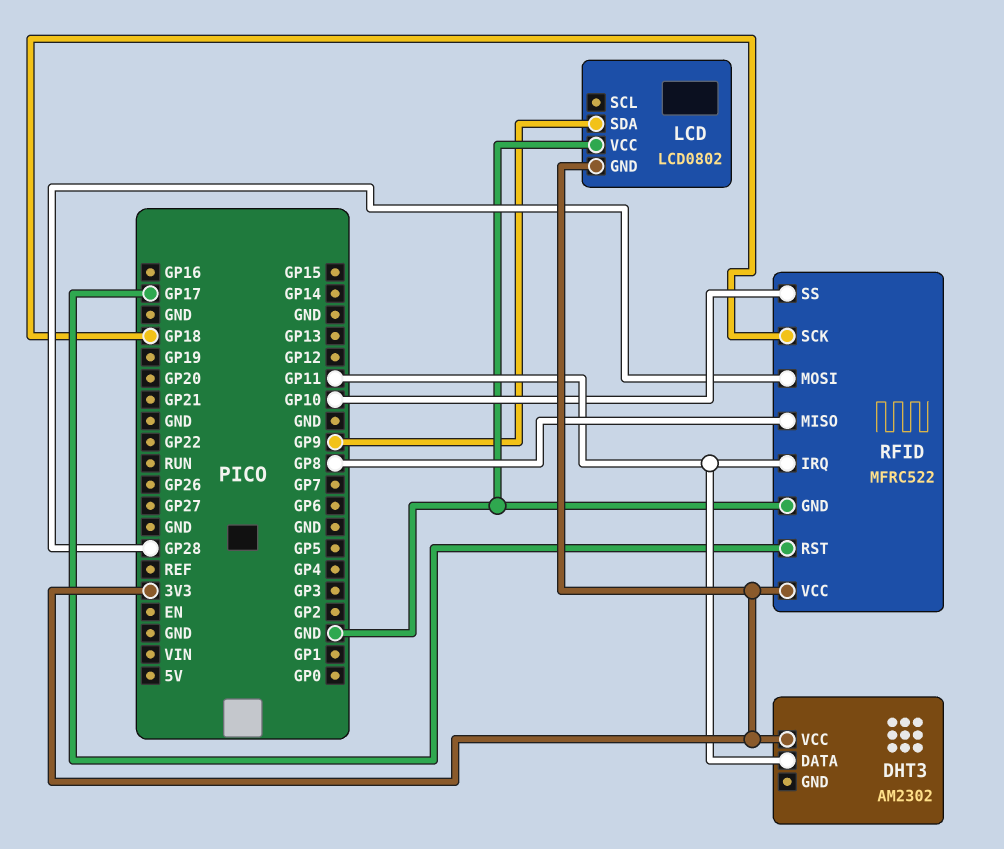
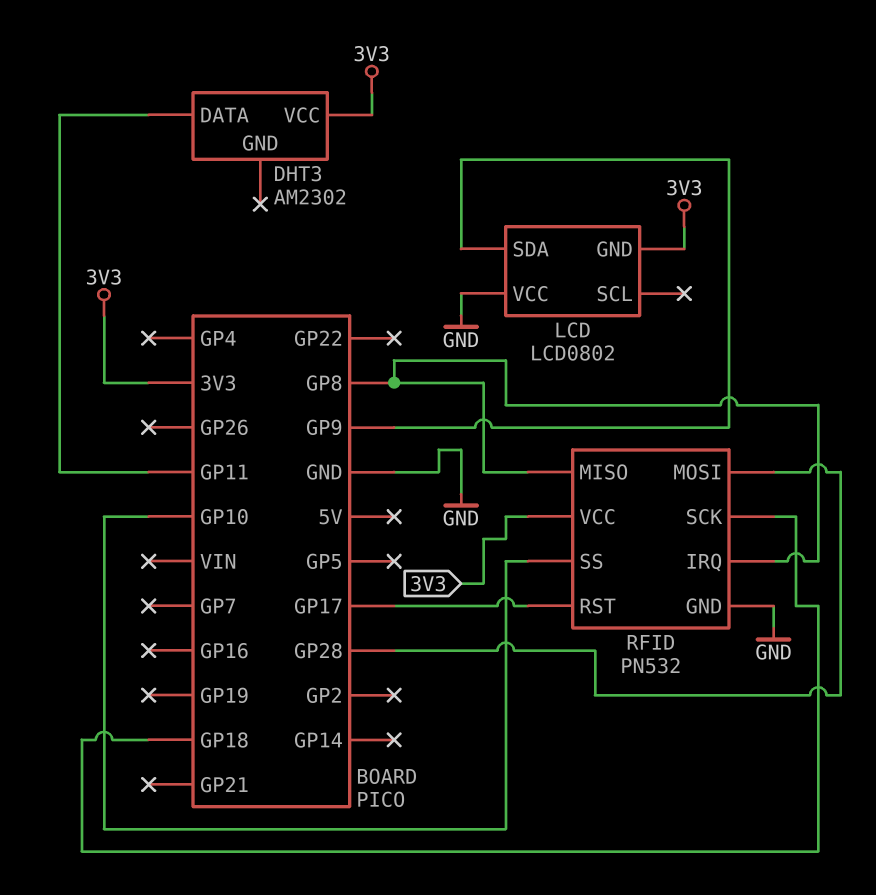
RFID: MFRC522 -> PN532
RFID pin IRQ: GP11 -> GP8

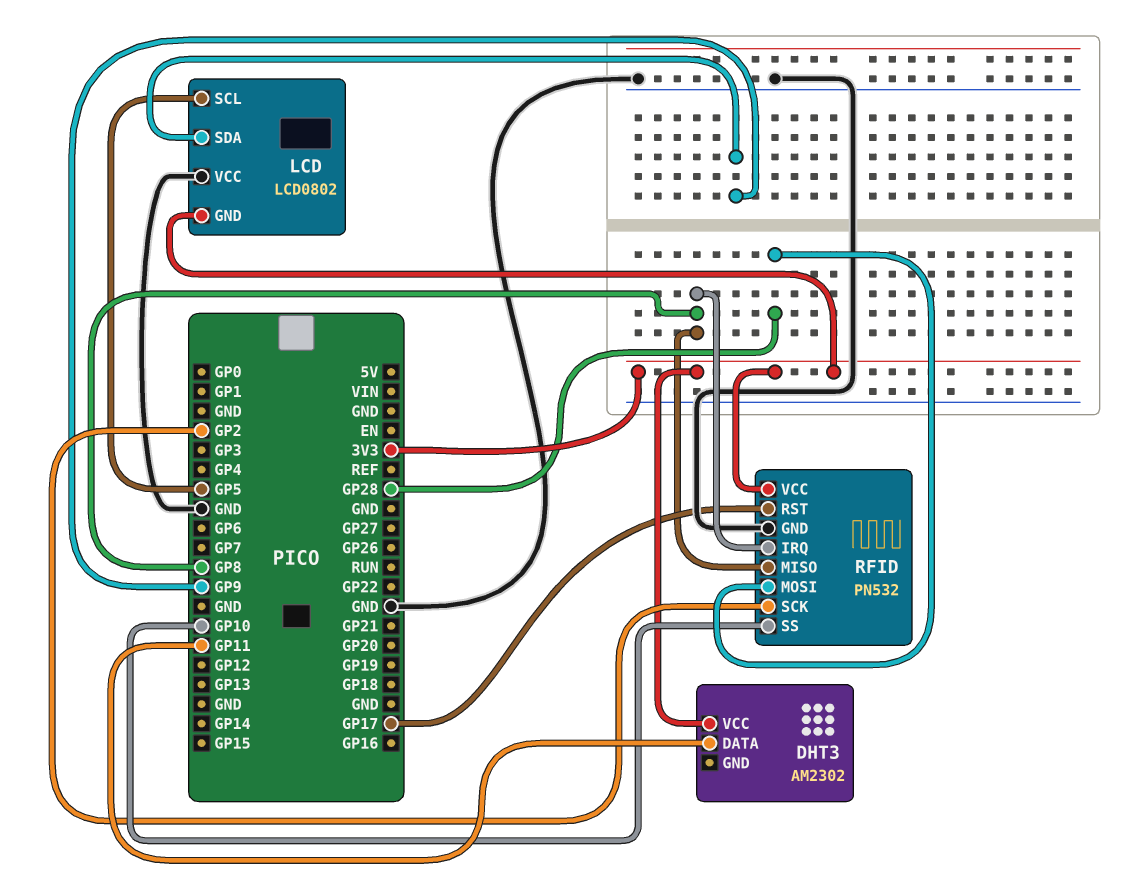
LCD pin SCL: none -> GP5
RFID pin SCK: GP18 -> GP2

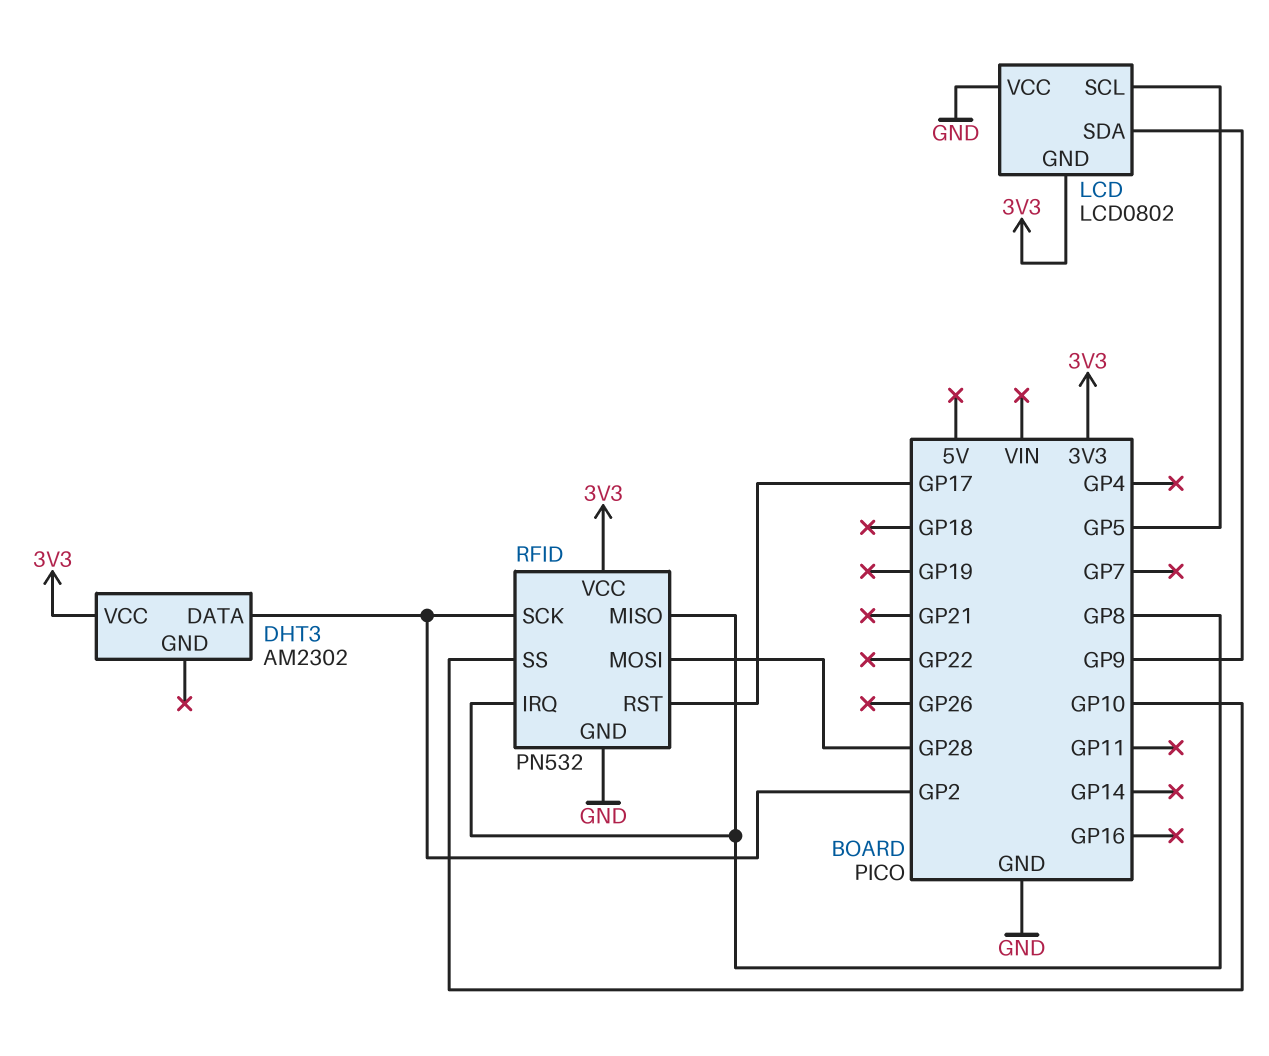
DHT3 pin DATA: GP11 -> GP2

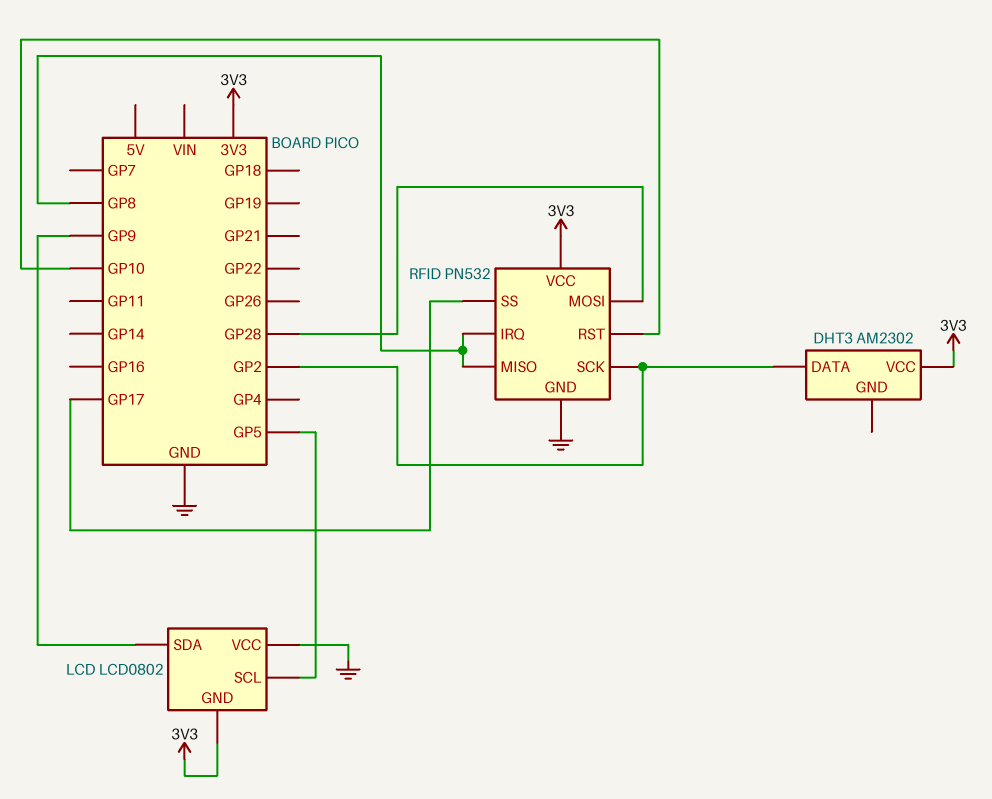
RFID pin RST: GP17 -> GP10
RFID pin SS: GP10 -> GP17

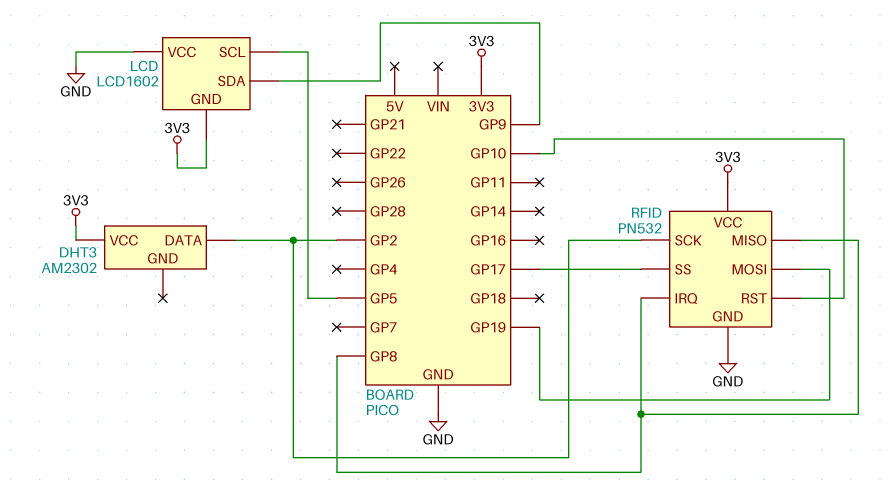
LCD: LCD0802 -> LCD1602
RFID pin MOSI: GP28 -> GP19

